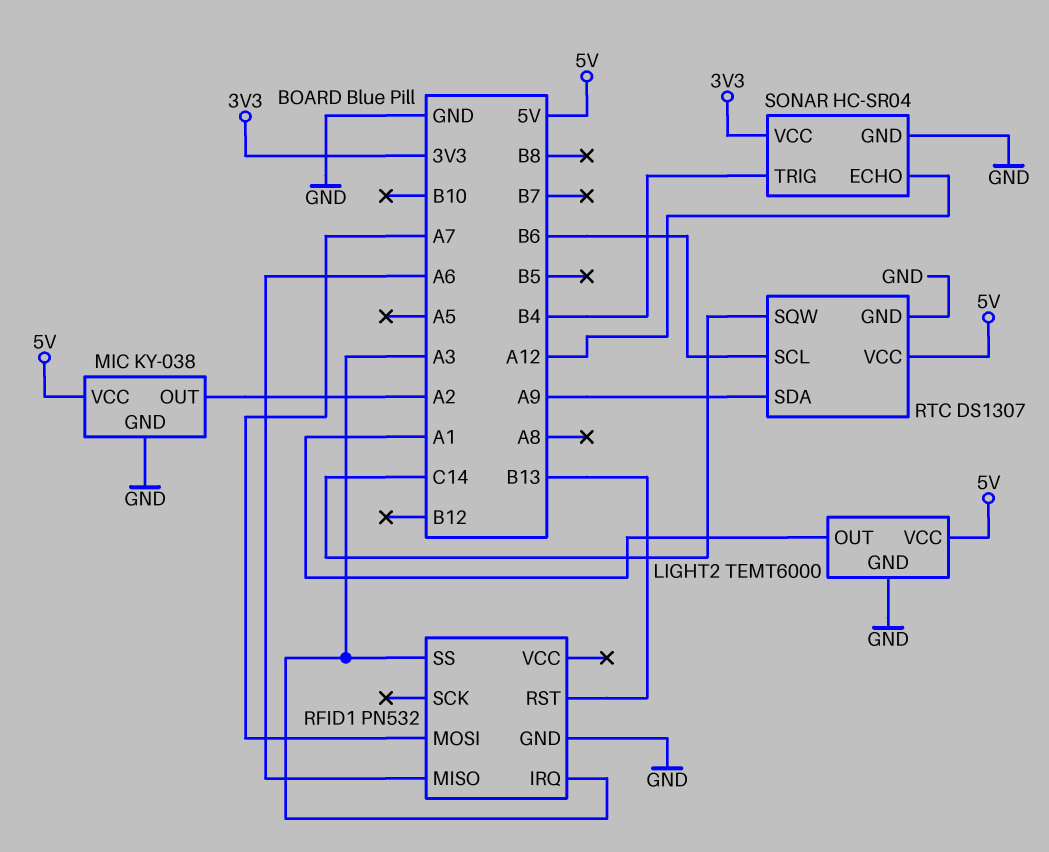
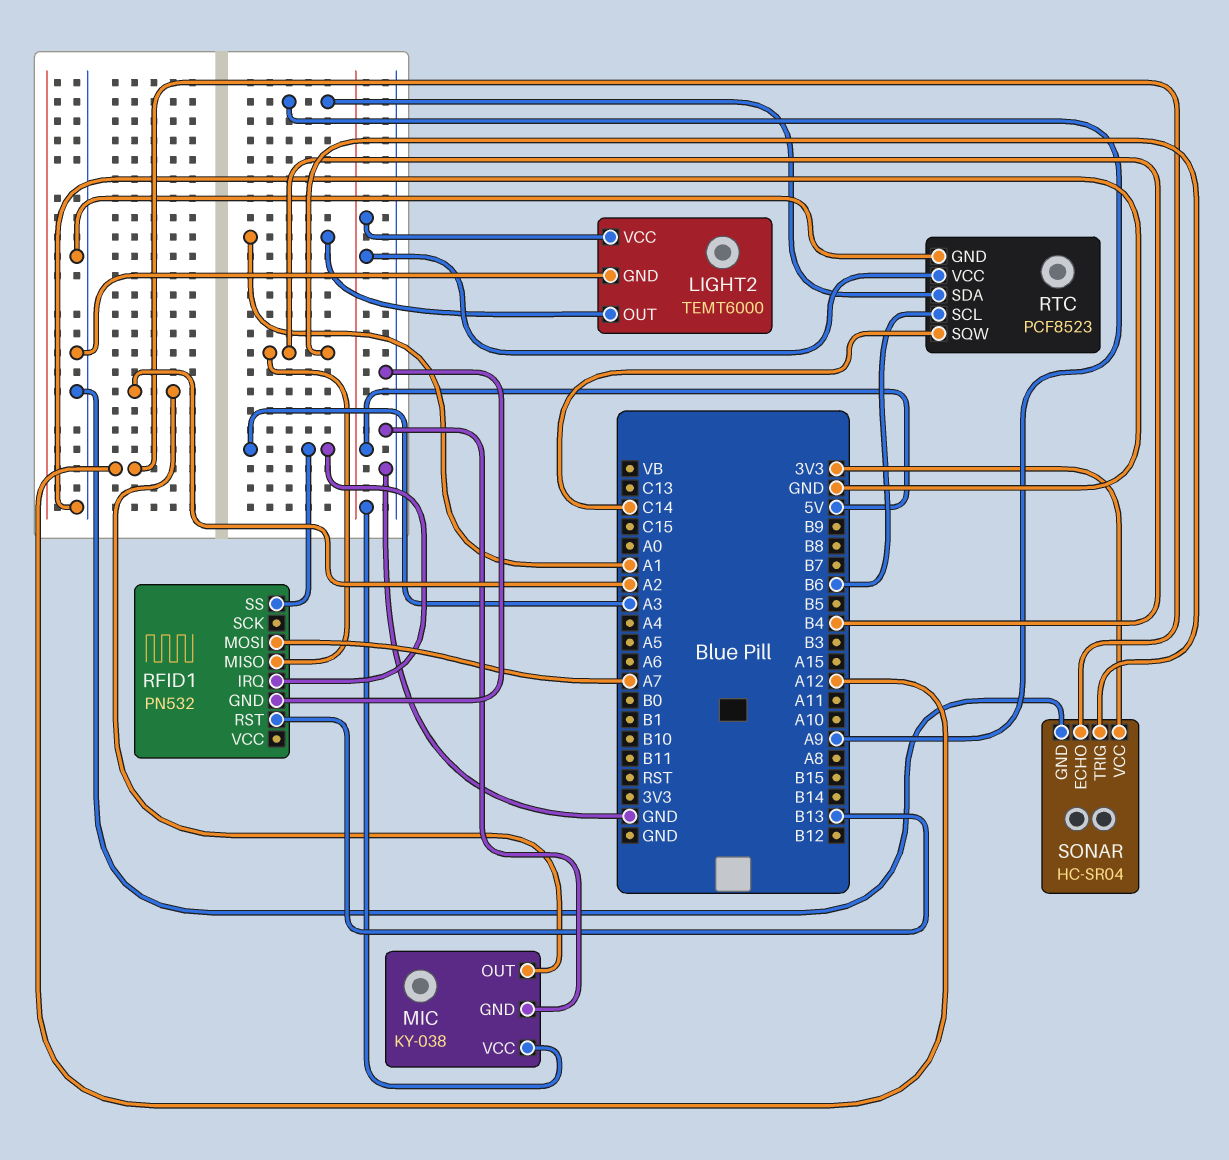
RFID1 pin MISO: A6 -> B4
RTC: DS1307 -> PCF8523

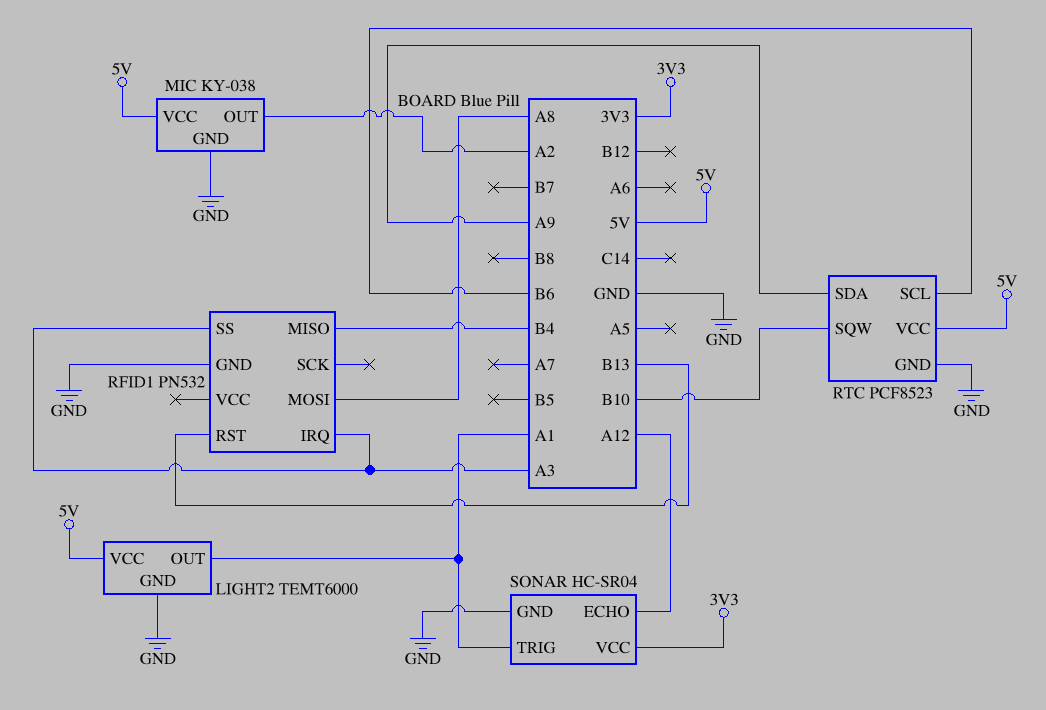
RFID1 pin MOSI: A7 -> A8
RTC pin SQW: C14 -> B10
SONAR pin TRIG: B4 -> A1

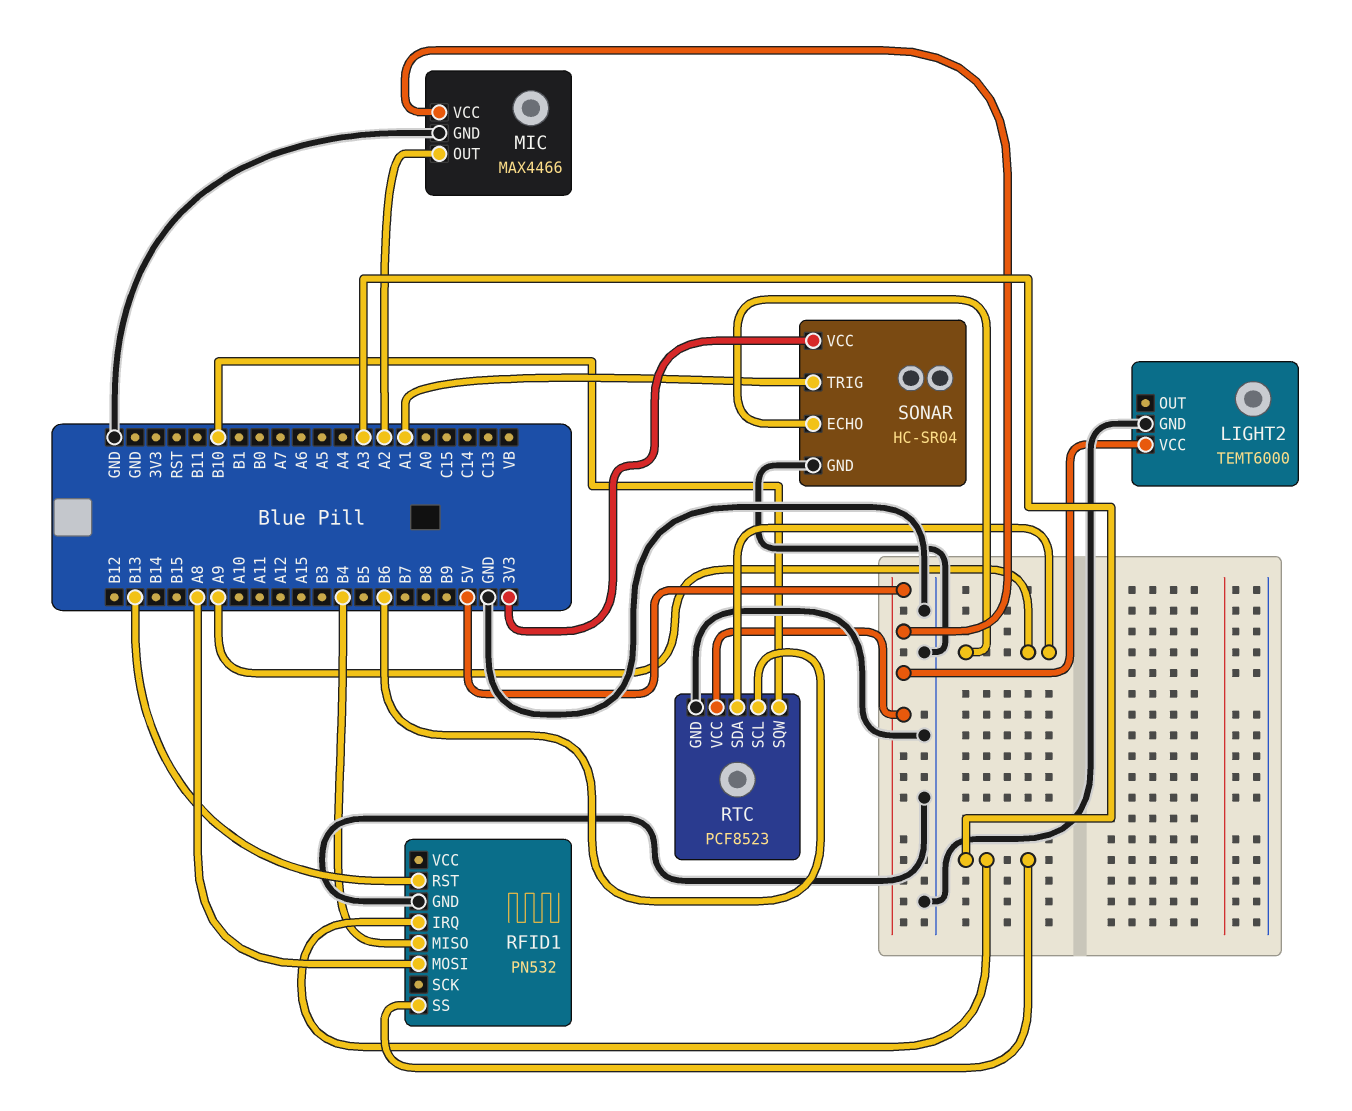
LIGHT2 pin OUT: A1 -> none
MIC: KY-038 -> MAX4466
SONAR pin ECHO: A12 -> A9

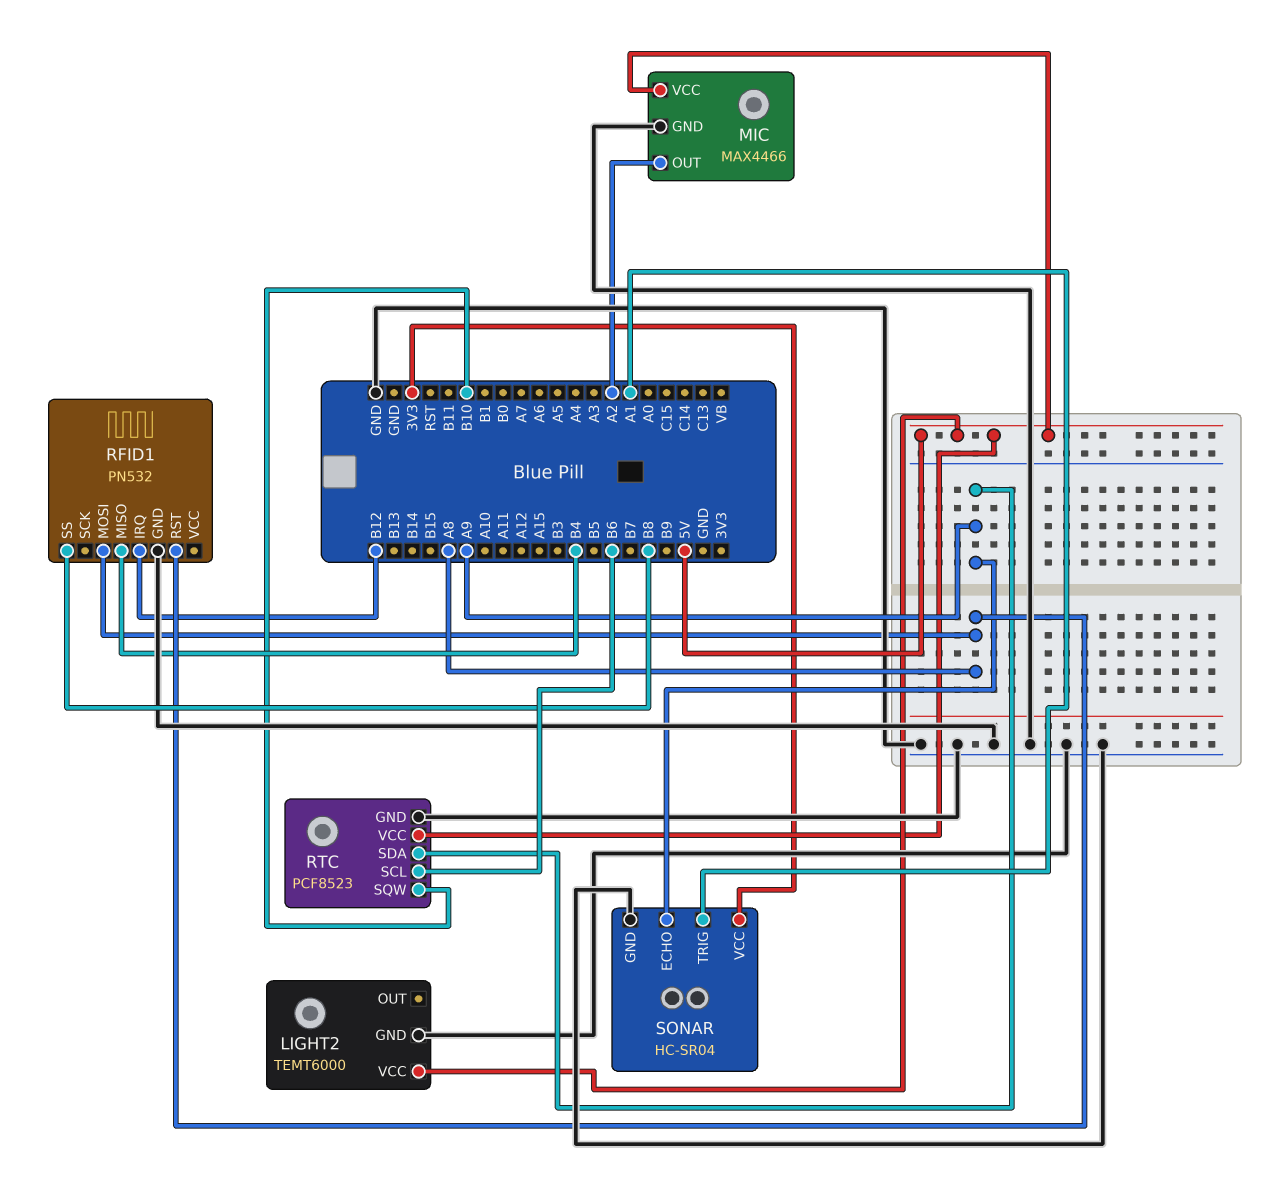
RFID1 pin IRQ: A3 -> B12
RFID1 pin RST: B13 -> A8
RFID1 pin SS: A3 -> B8

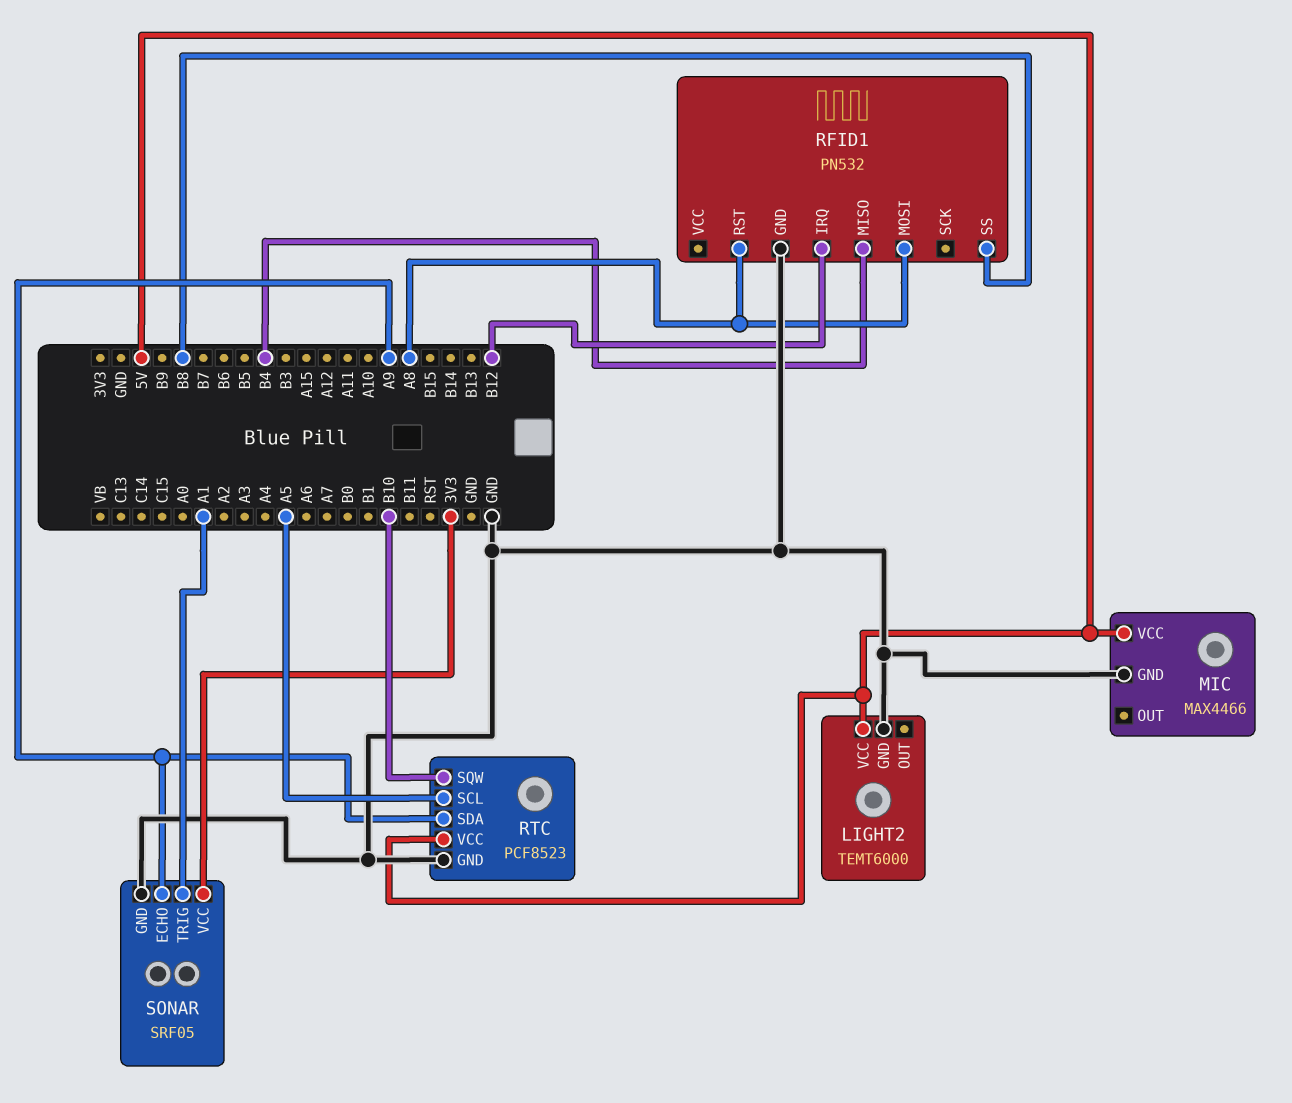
MIC pin OUT: A2 -> none
RTC pin SCL: B6 -> A5
SONAR: HC-SR04 -> SRF05

